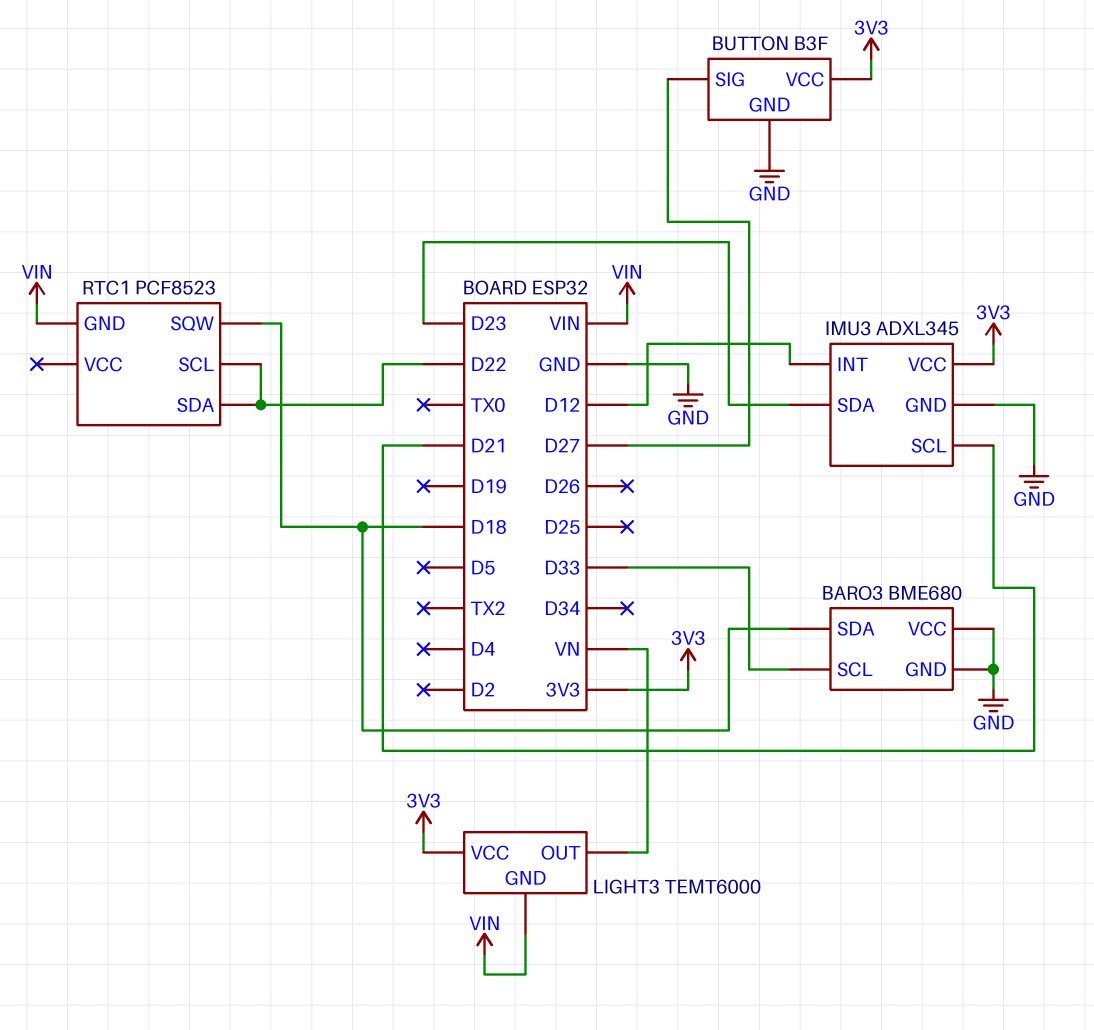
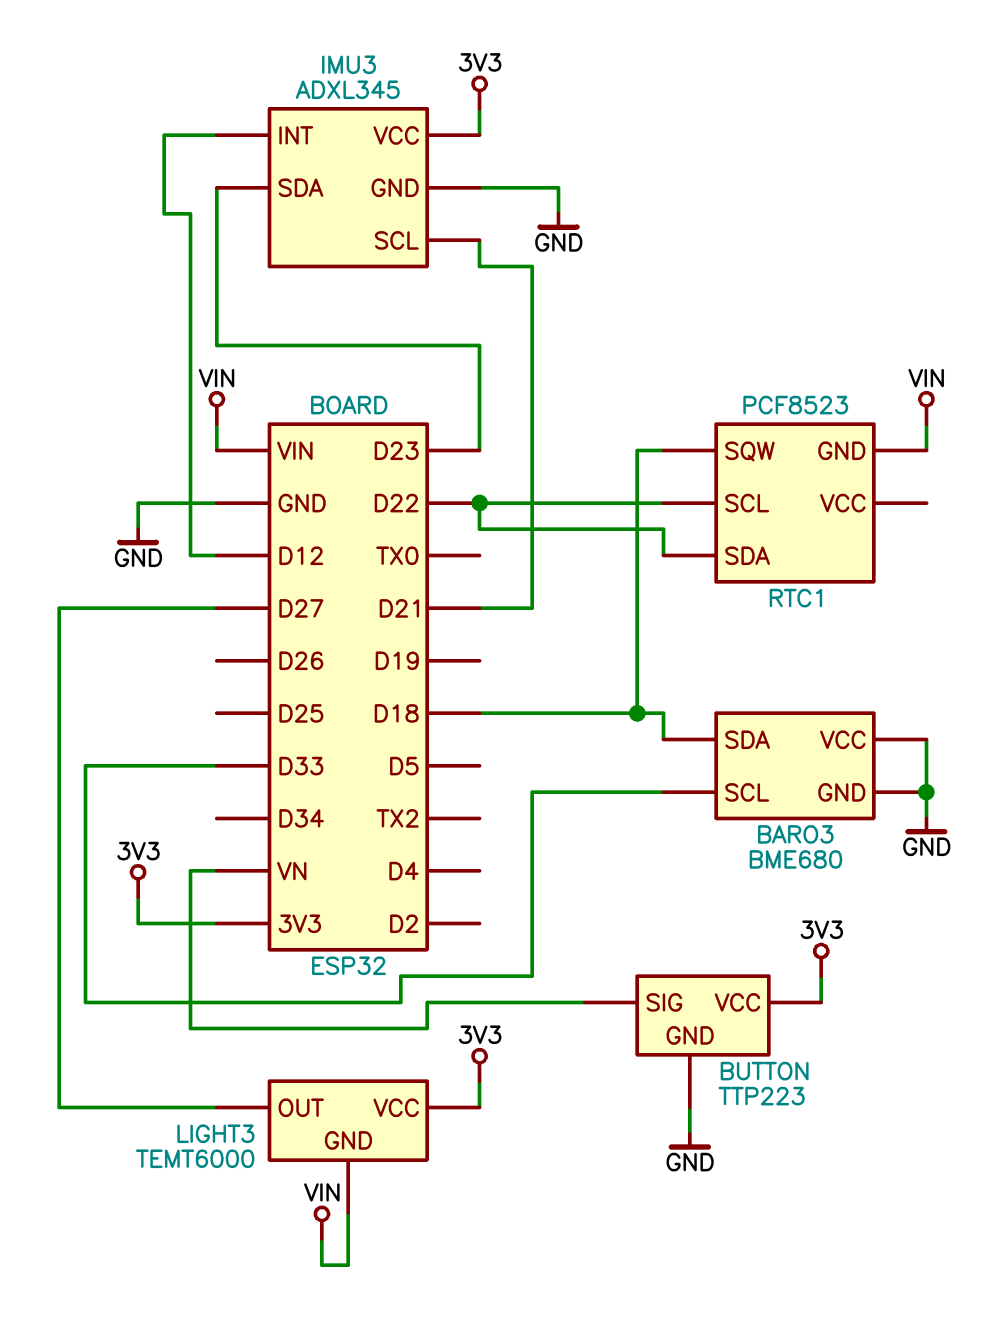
BUTTON: B3F -> TTP223
BUTTON pin SIG: D27 -> VN
LIGHT3 pin OUT: VN -> D27

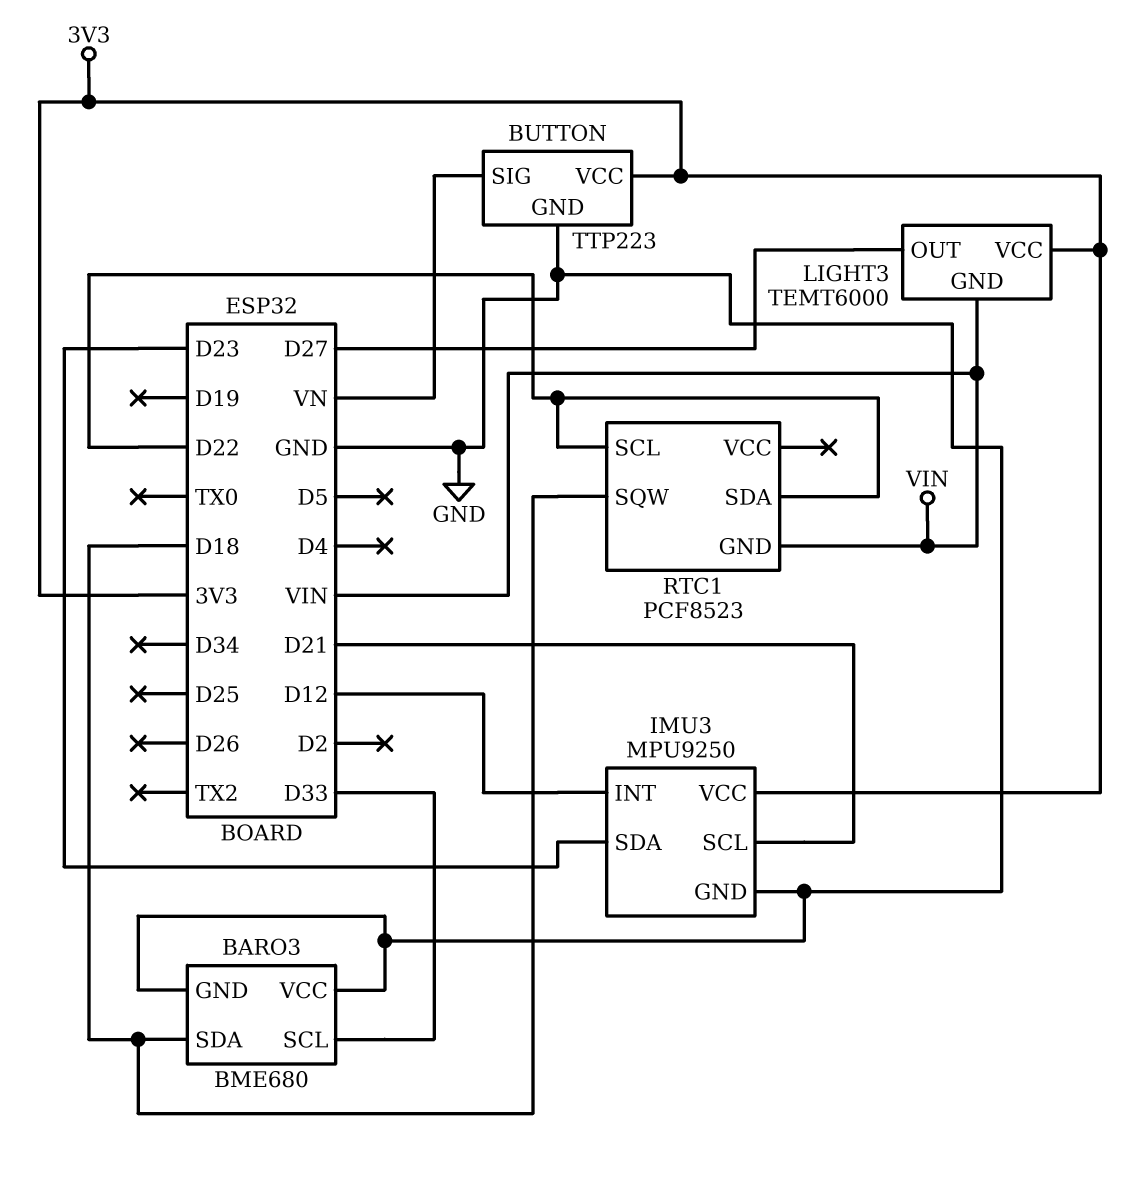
IMU3: ADXL345 -> MPU9250

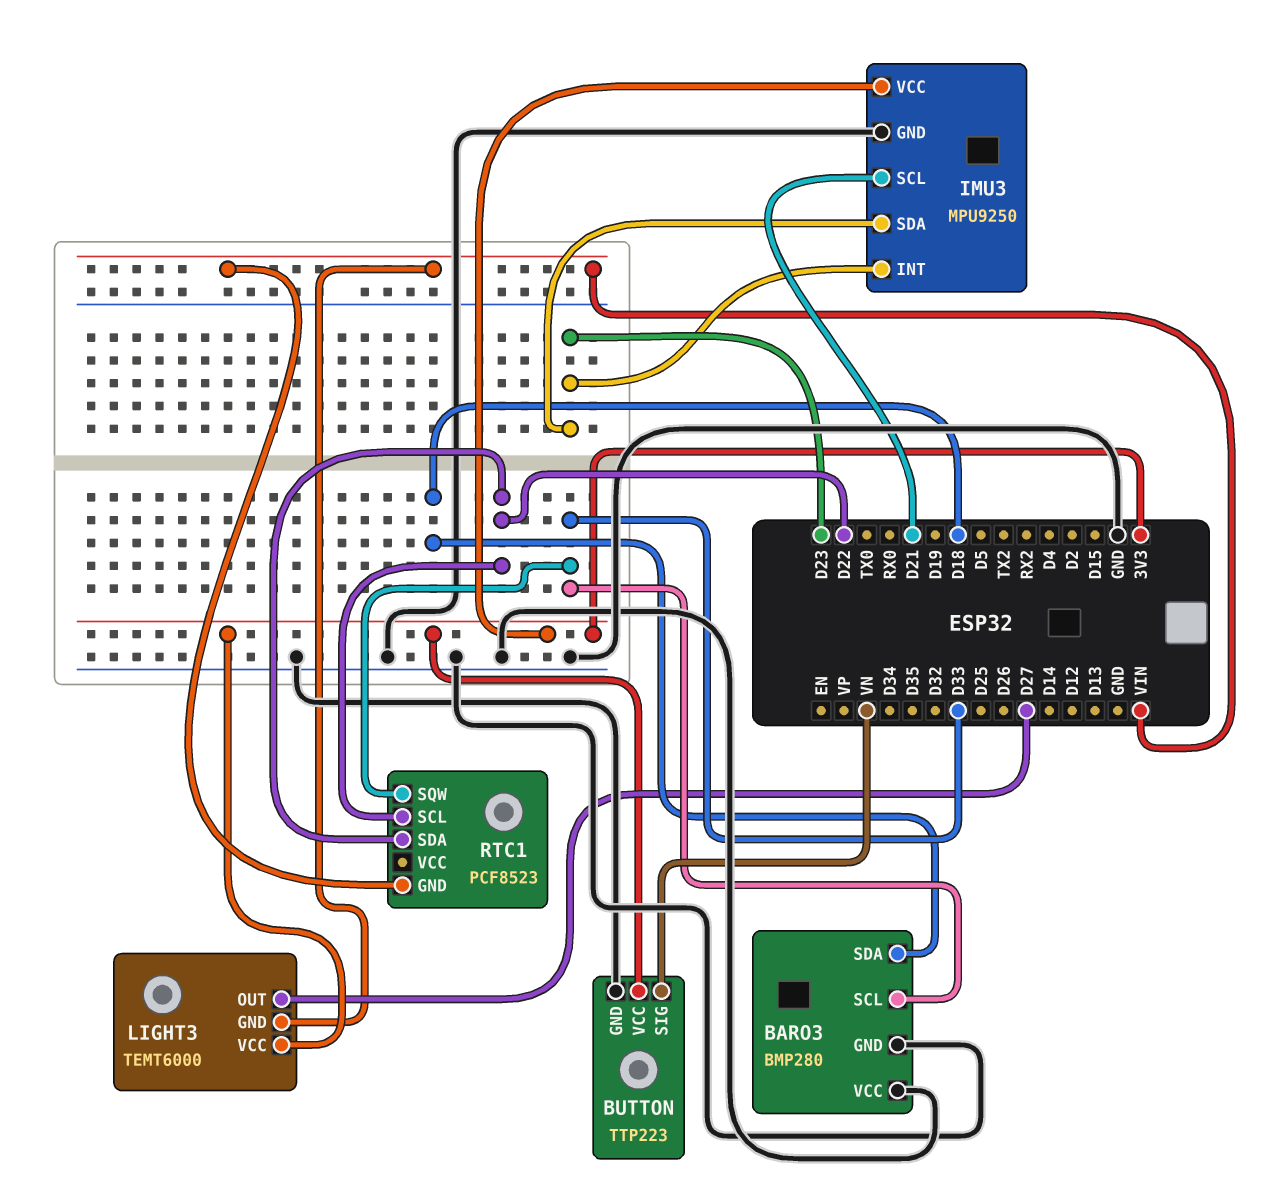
BARO3: BME680 -> BMP280
IMU3 pin INT: D12 -> D23
RTC1 pin SQW: D18 -> D33

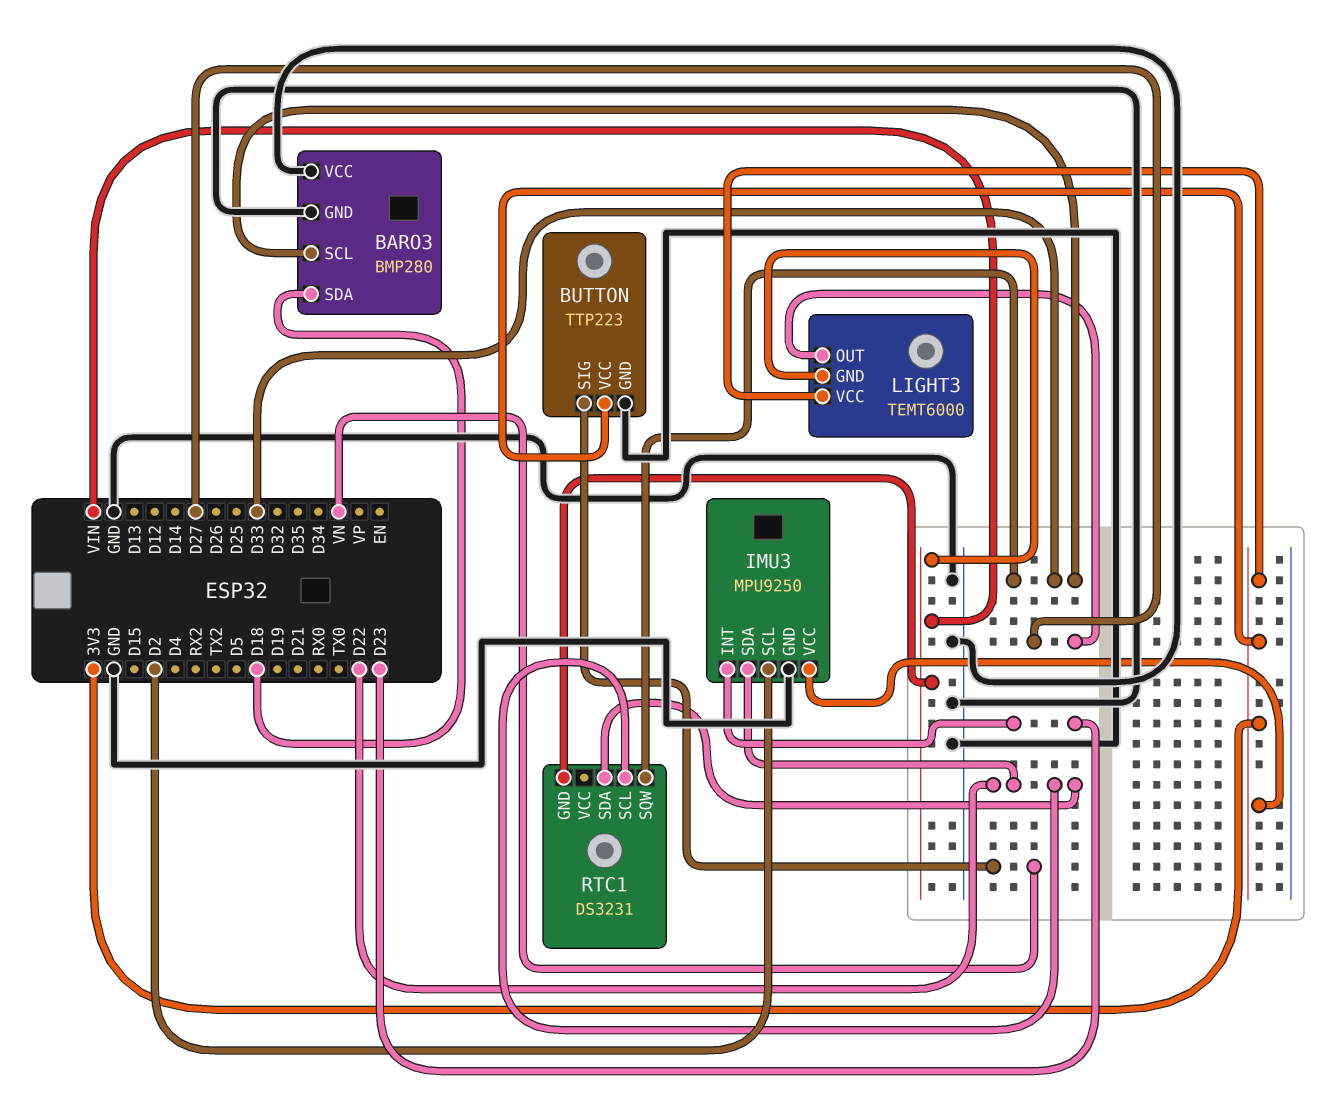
IMU3 pin SCL: D21 -> D2
IMU3 pin SDA: D23 -> D22
RTC1: PCF8523 -> DS3231

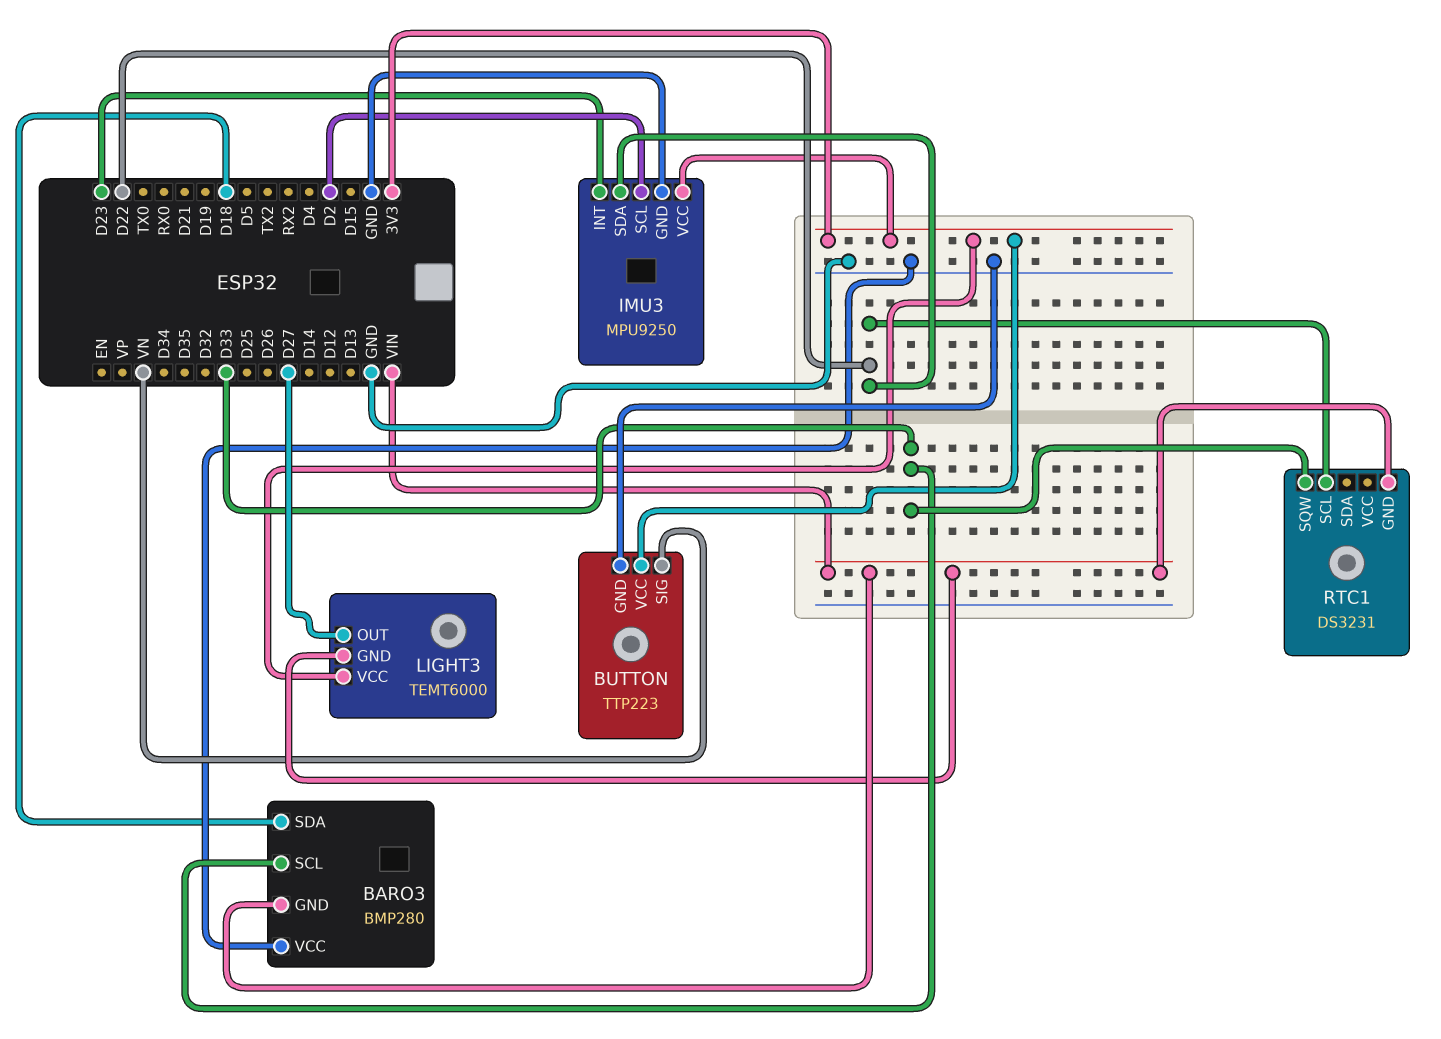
BARO3 pin GND: GND -> VIN
RTC1 pin SDA: D22 -> none

